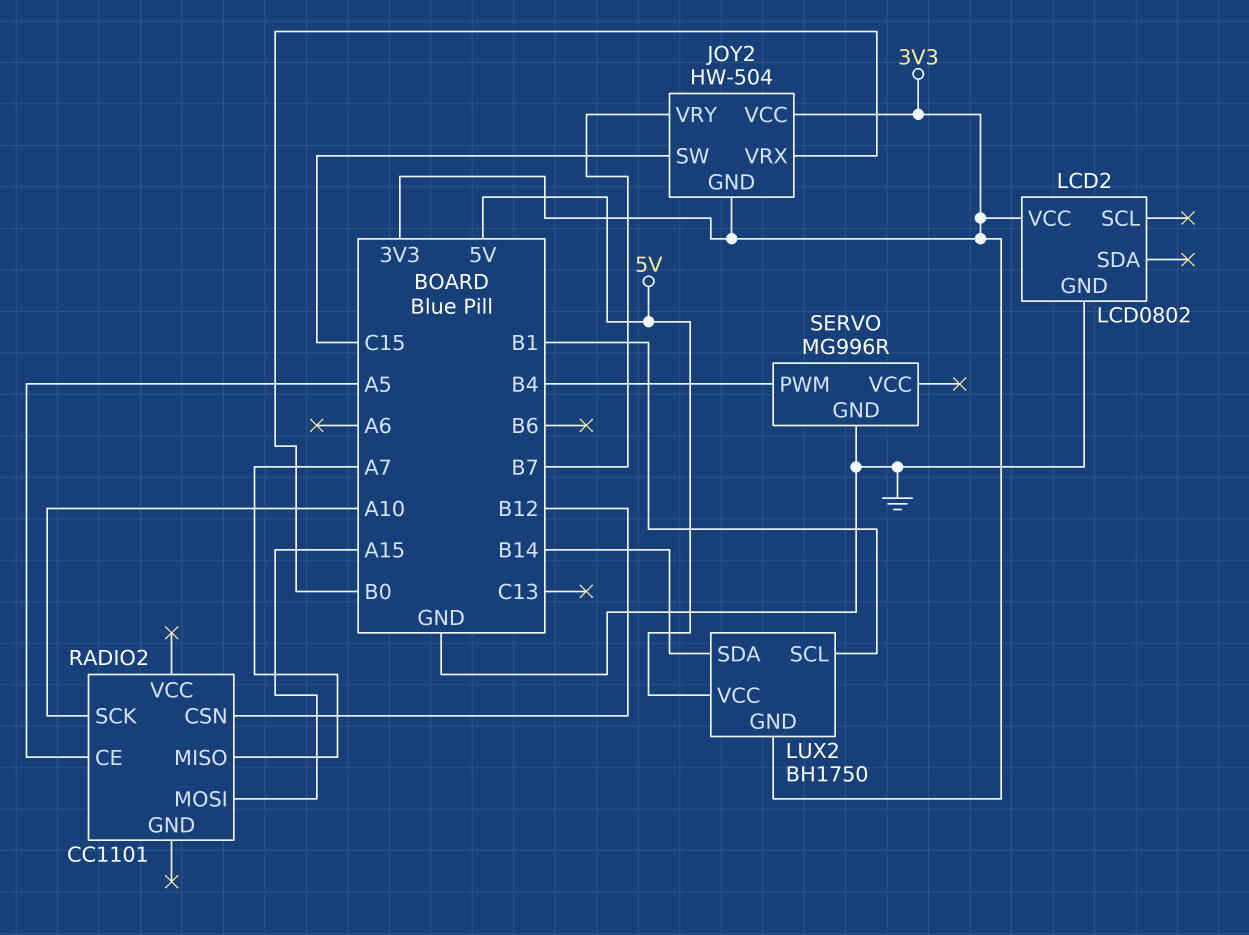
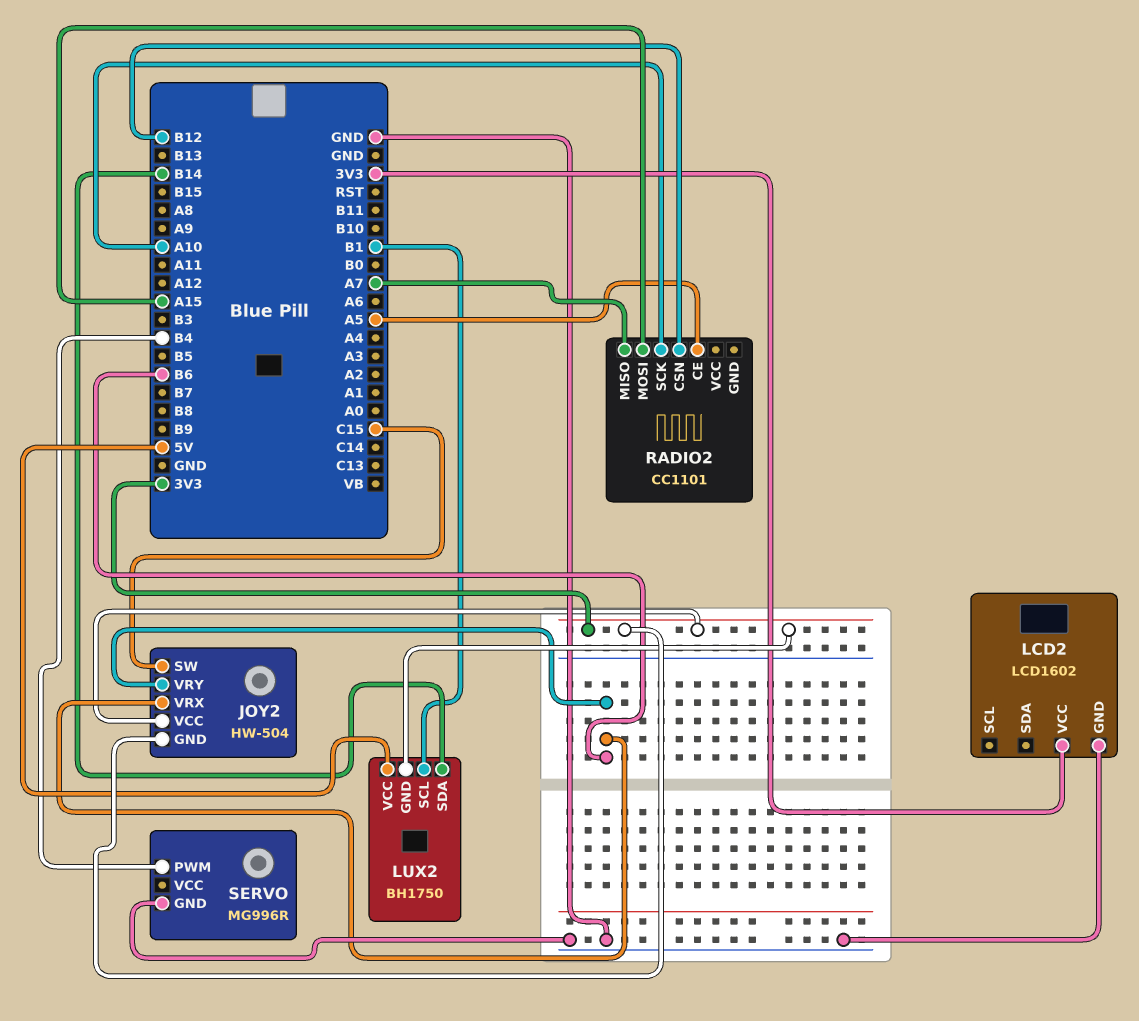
JOY2 pin VRX: B0 -> B6
JOY2 pin VRY: B7 -> B6
LCD2: LCD0802 -> LCD1602

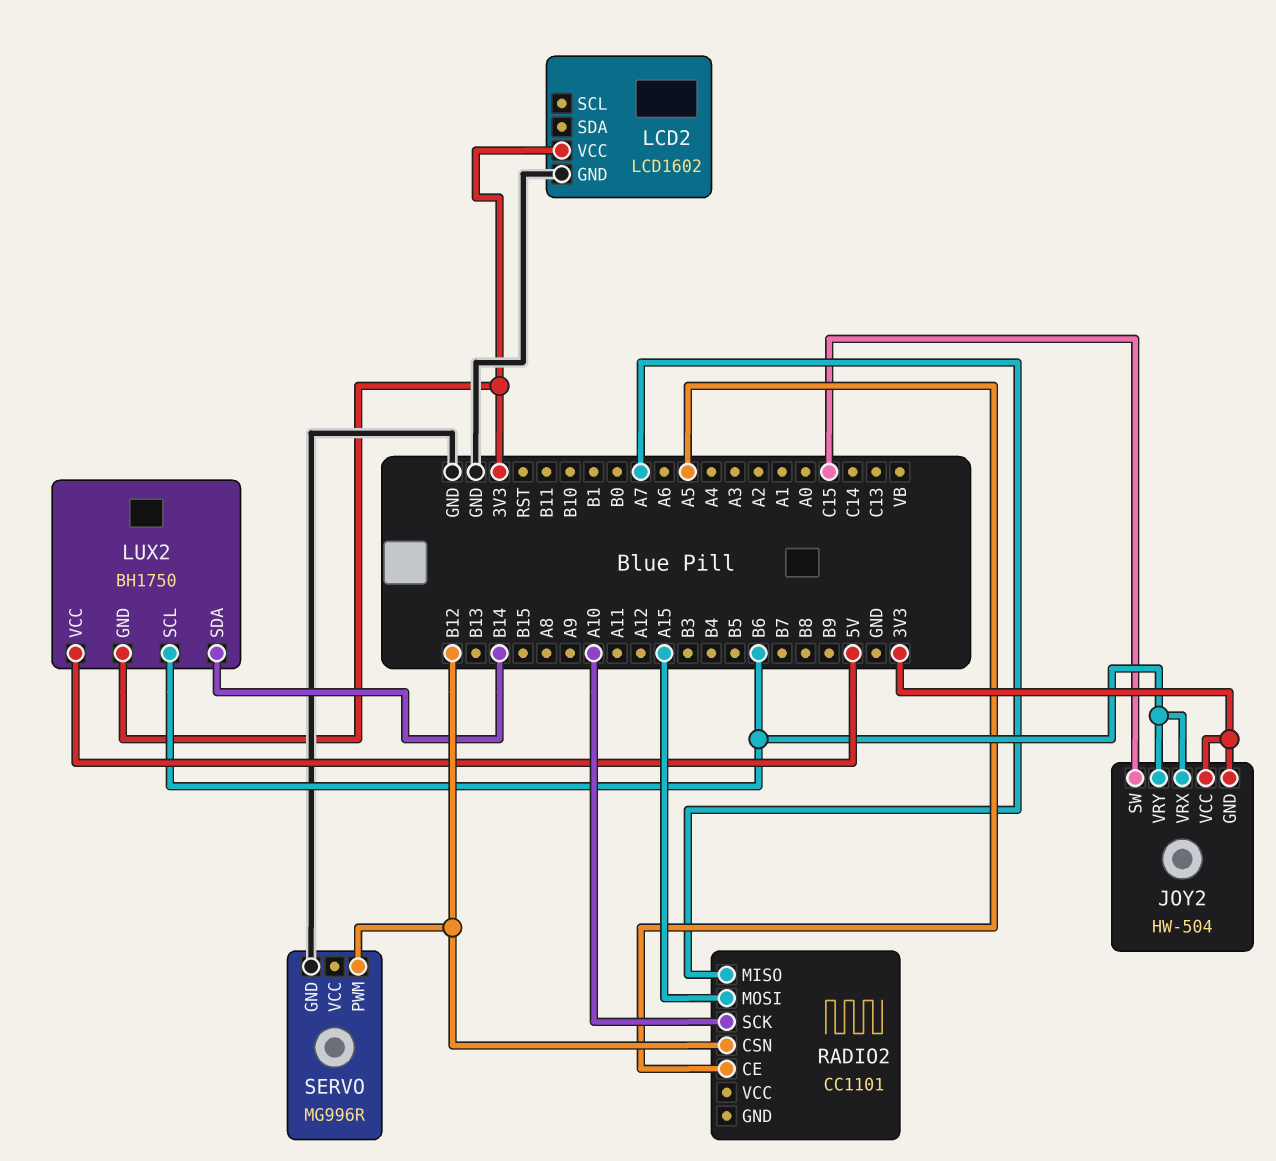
LUX2 pin SCL: B1 -> B6
SERVO pin PWM: B4 -> B12

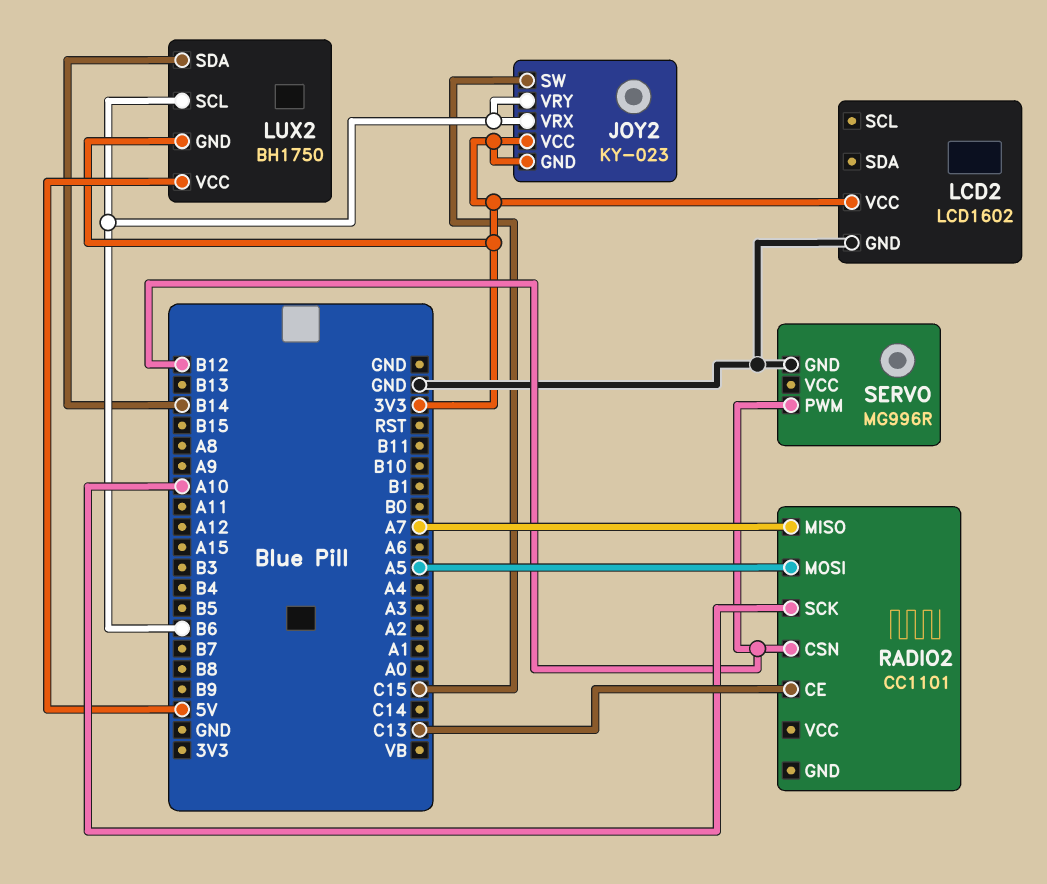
JOY2: HW-504 -> KY-023
RADIO2 pin CE: A5 -> C13
RADIO2 pin MOSI: A15 -> A5

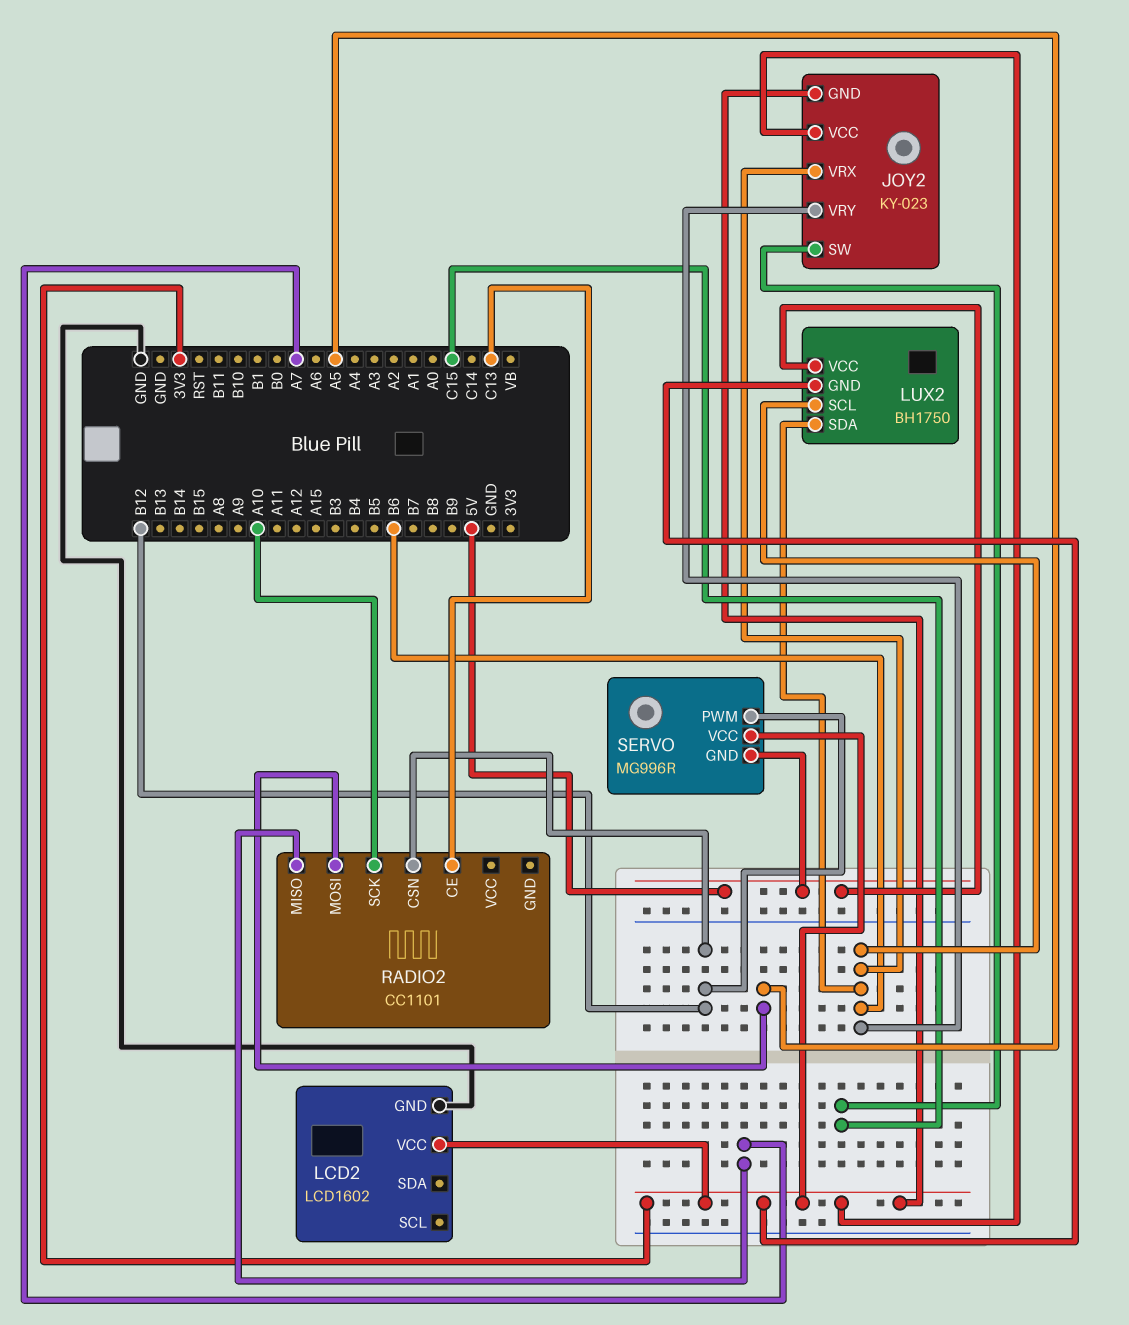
LUX2 pin SDA: B14 -> B6
SERVO pin GND: GND -> 5V
SERVO pin VCC: none -> 3V3

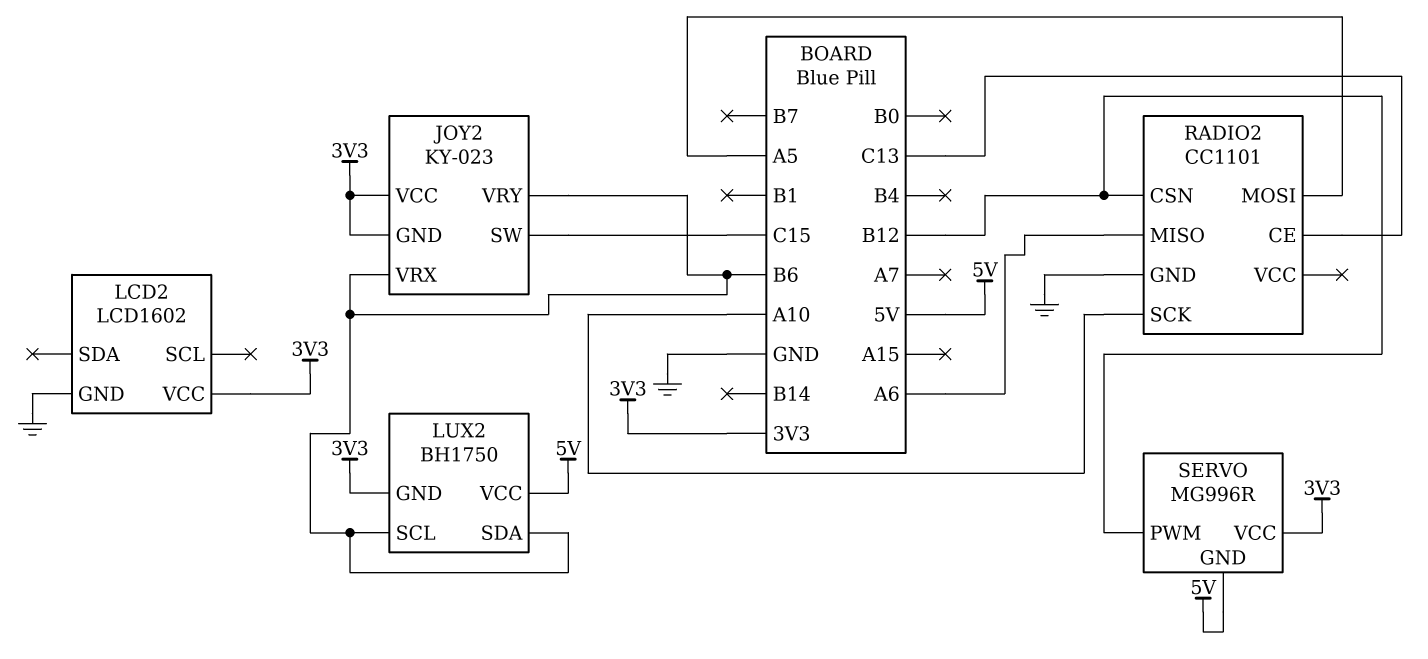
RADIO2 pin GND: none -> GND
RADIO2 pin MISO: A7 -> A6

